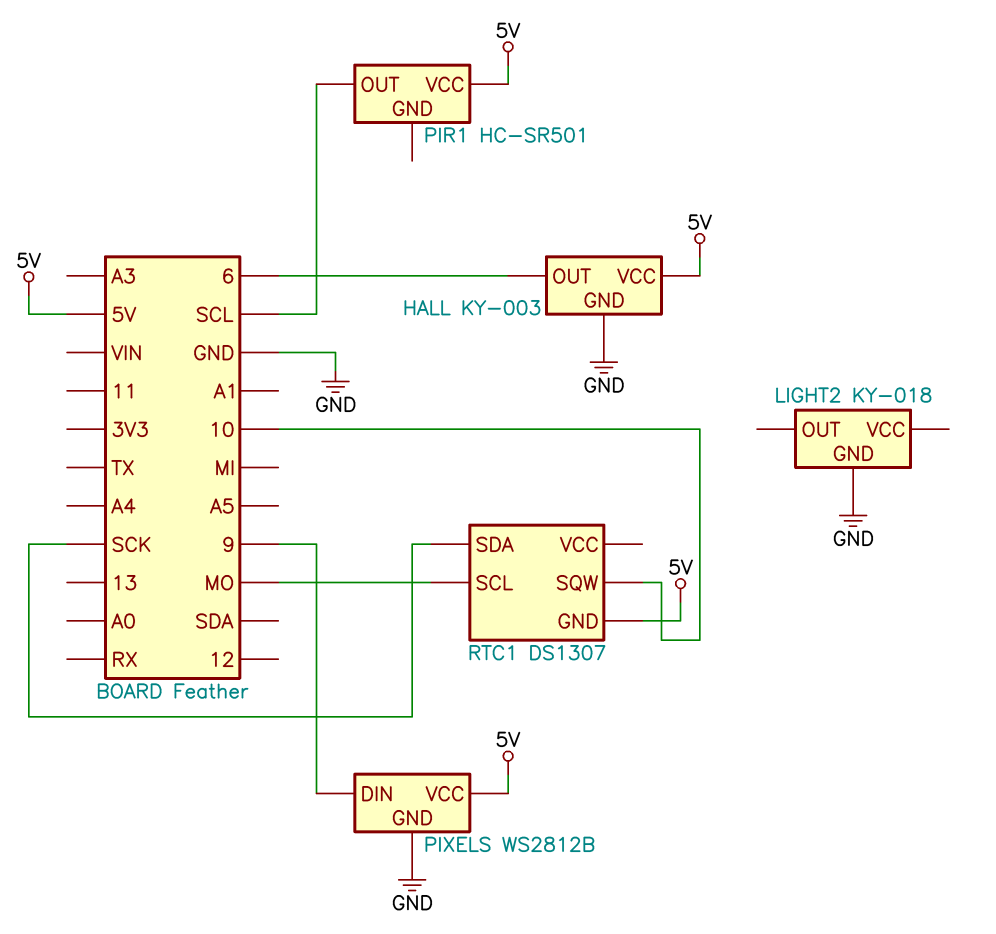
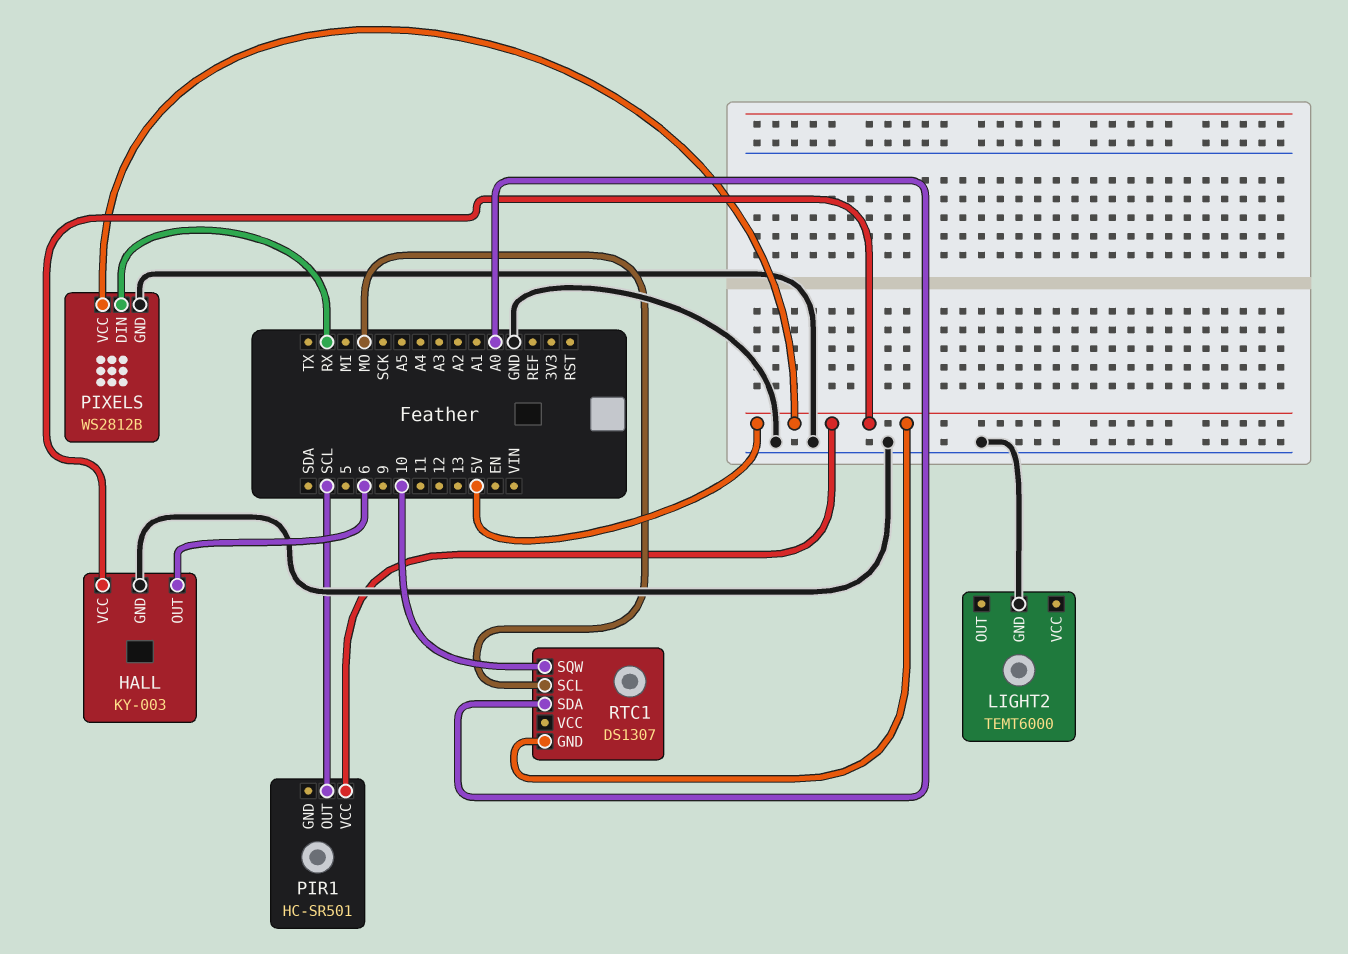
LIGHT2: KY-018 -> TEMT6000
PIXELS pin DIN: 9 -> RX
RTC1 pin SDA: SCK -> A0

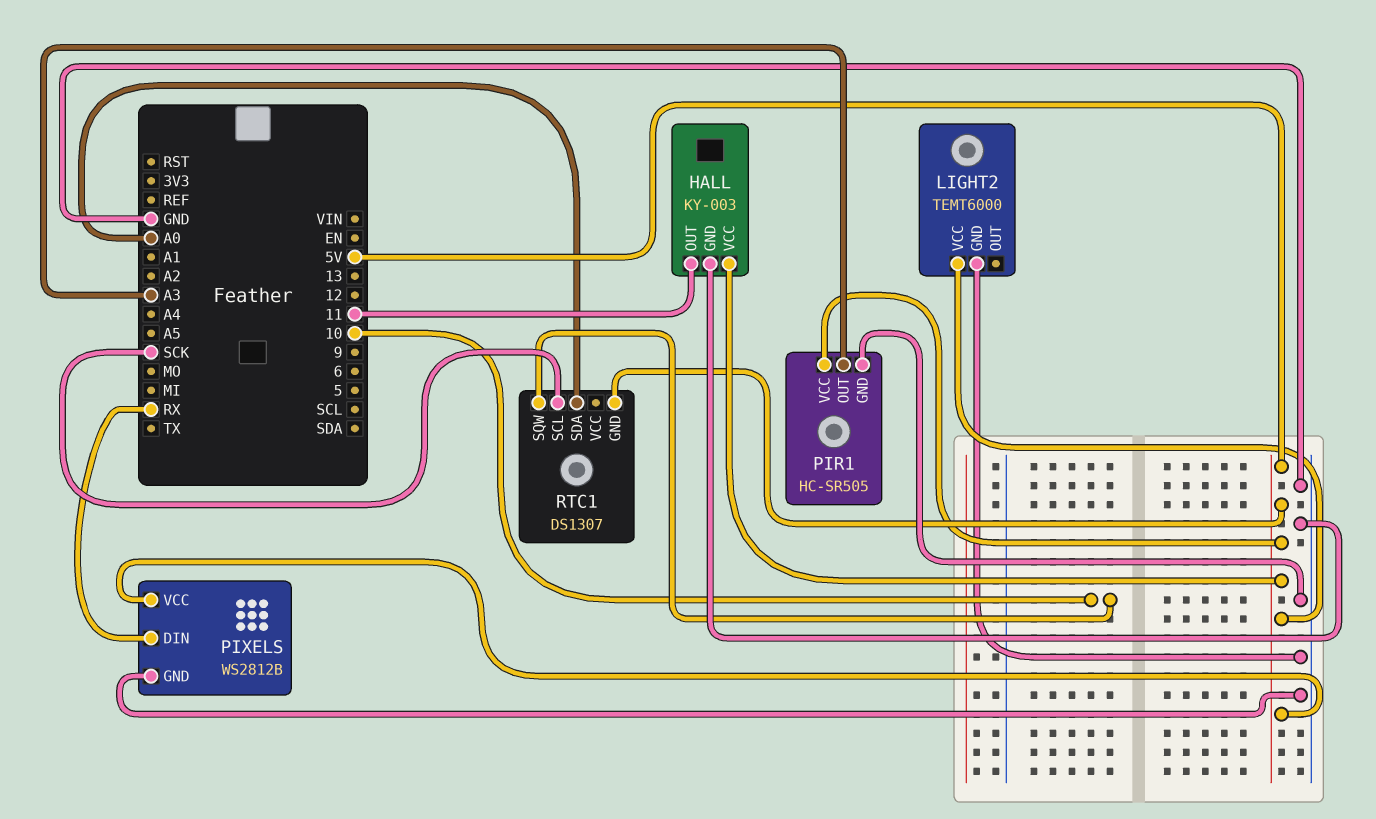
HALL pin OUT: 6 -> 11
LIGHT2 pin VCC: none -> 5V
PIR1: HC-SR501 -> HC-SR505
PIR1 pin GND: none -> GND
PIR1 pin OUT: SCL -> A3
RTC1 pin SCL: MO -> SCK

